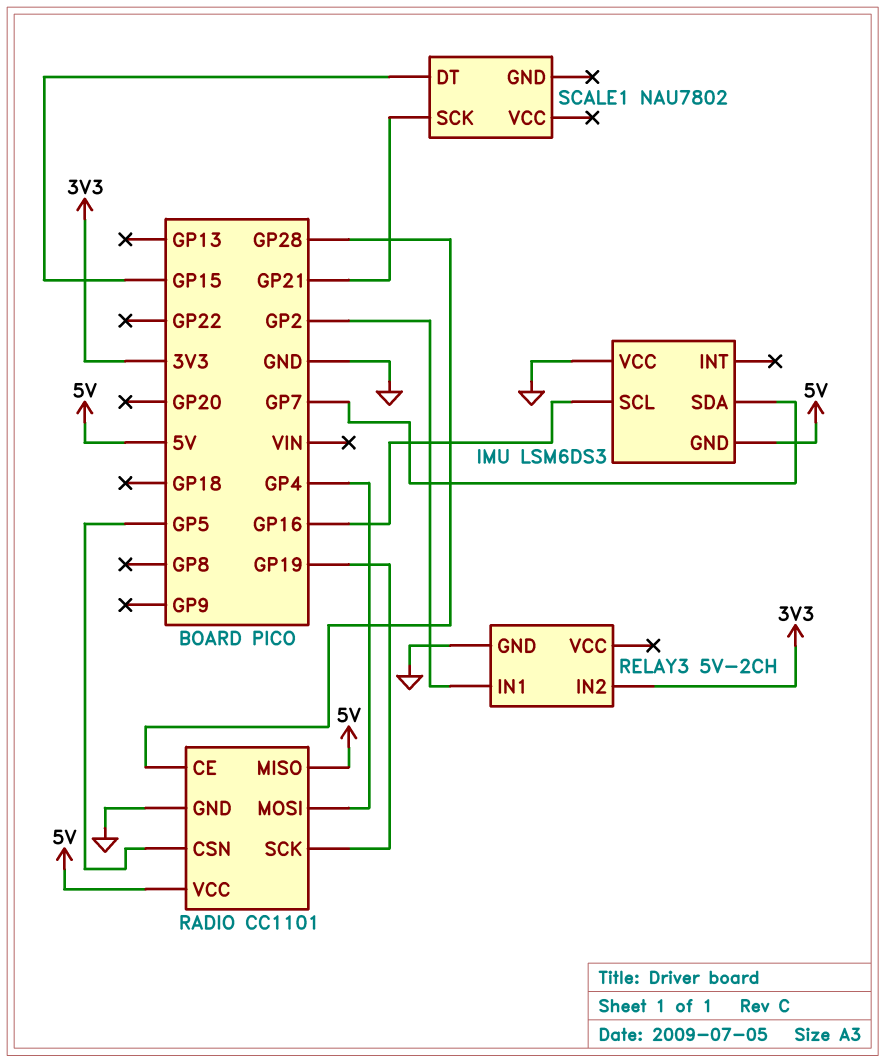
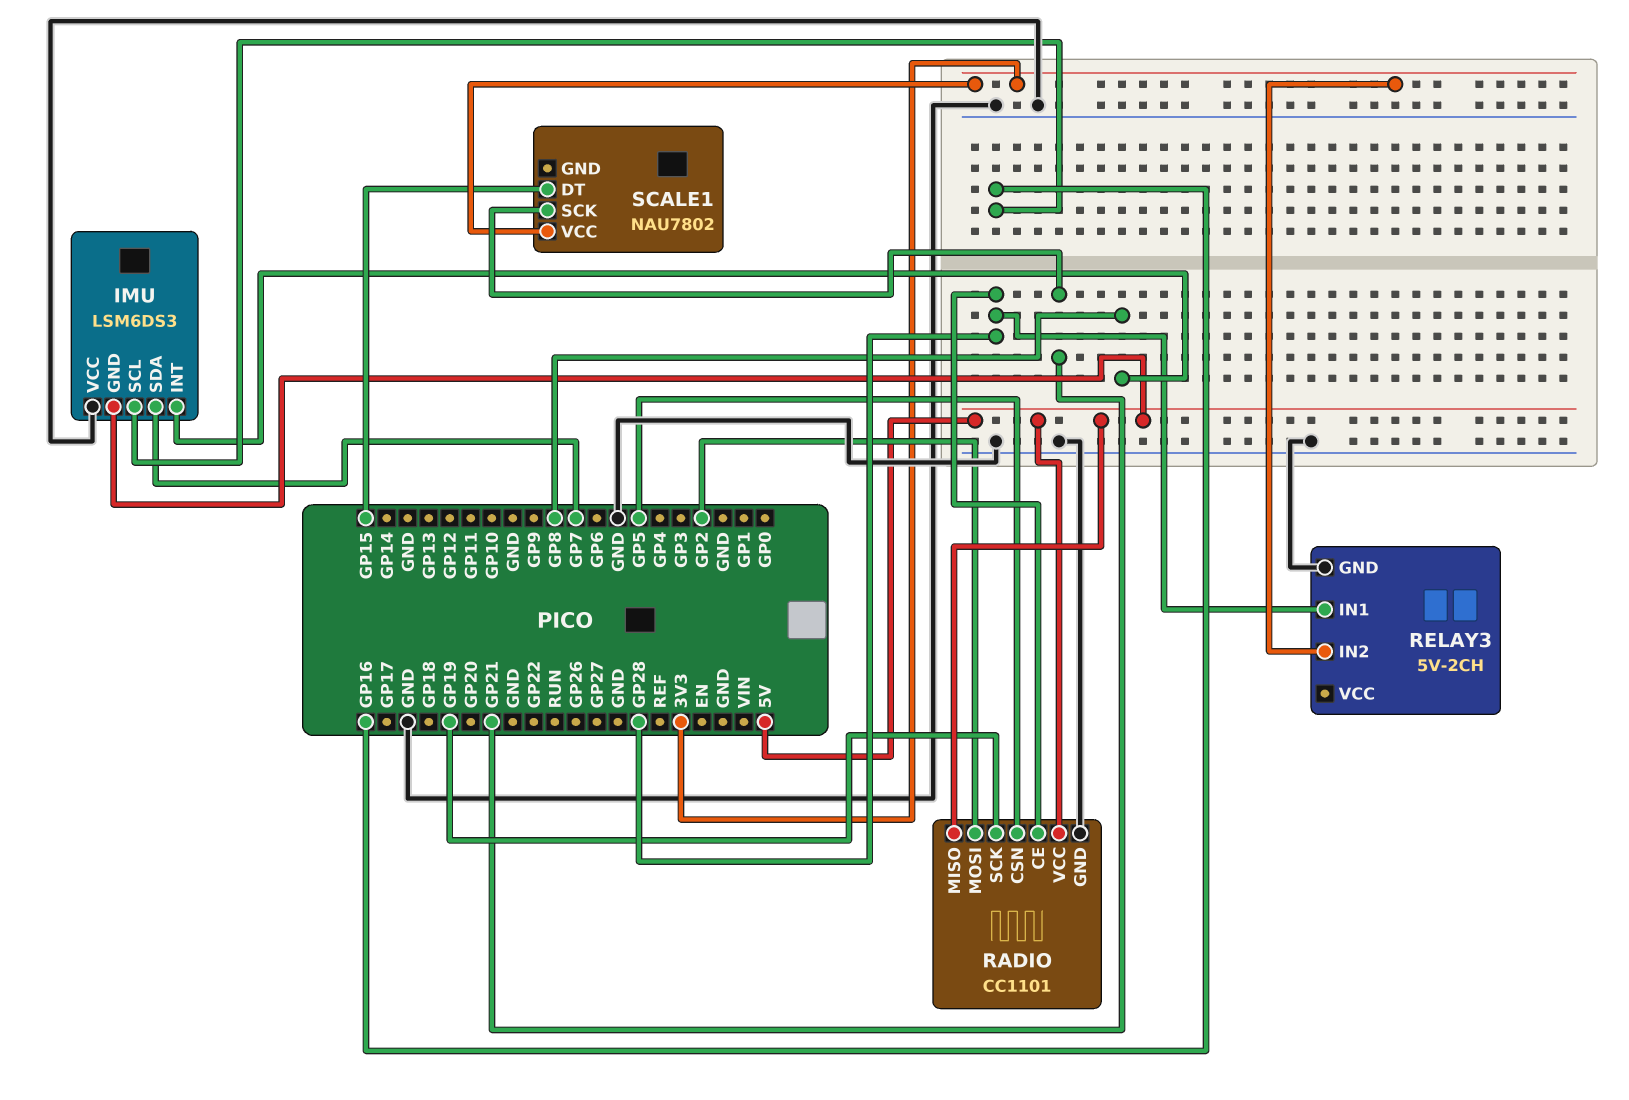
IMU pin INT: none -> GP8
RADIO pin MOSI: GP4 -> GP2
RELAY3 pin IN1: GP2 -> GP28
SCALE1 pin VCC: none -> 3V3

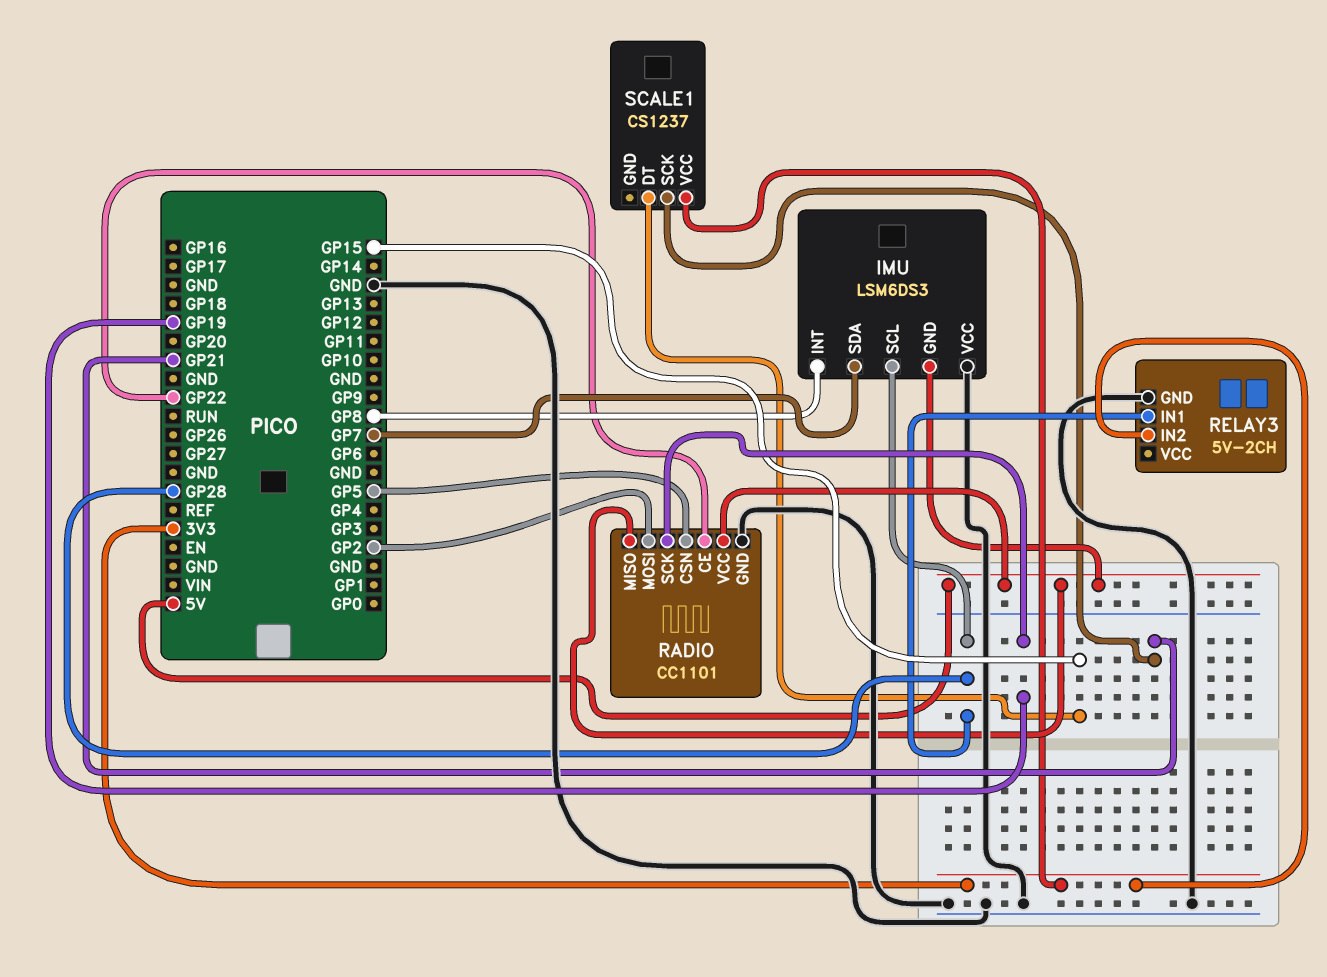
IMU pin SCL: GP16 -> GP28
RADIO pin CE: GP28 -> GP22
SCALE1: NAU7802 -> CS1237

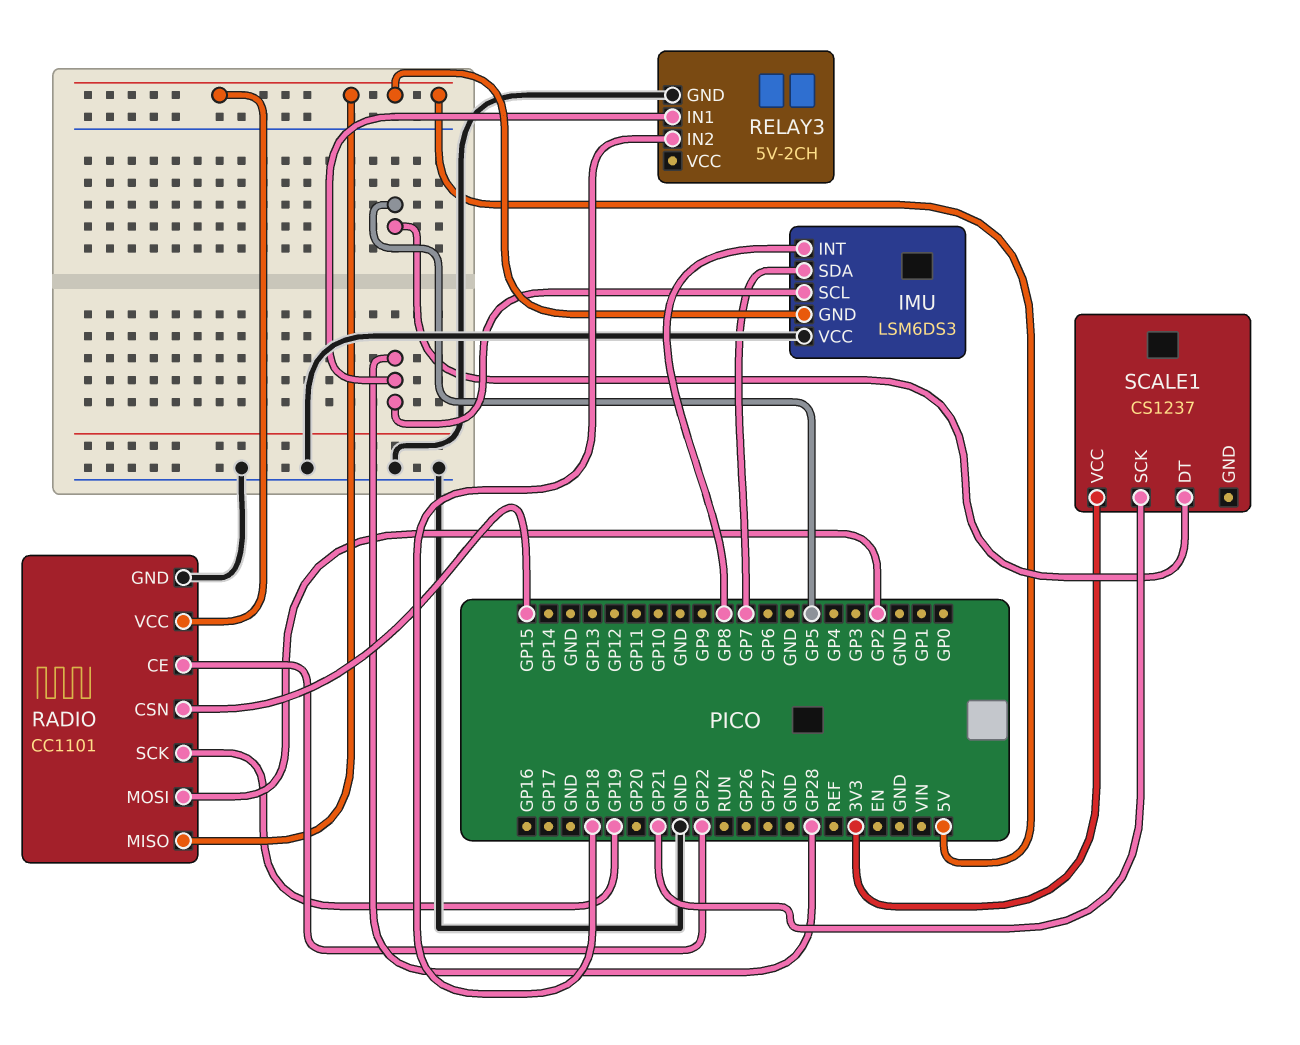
RADIO pin CSN: GP5 -> GP15
RELAY3 pin IN2: 3V3 -> GP18
SCALE1 pin DT: GP15 -> GP5

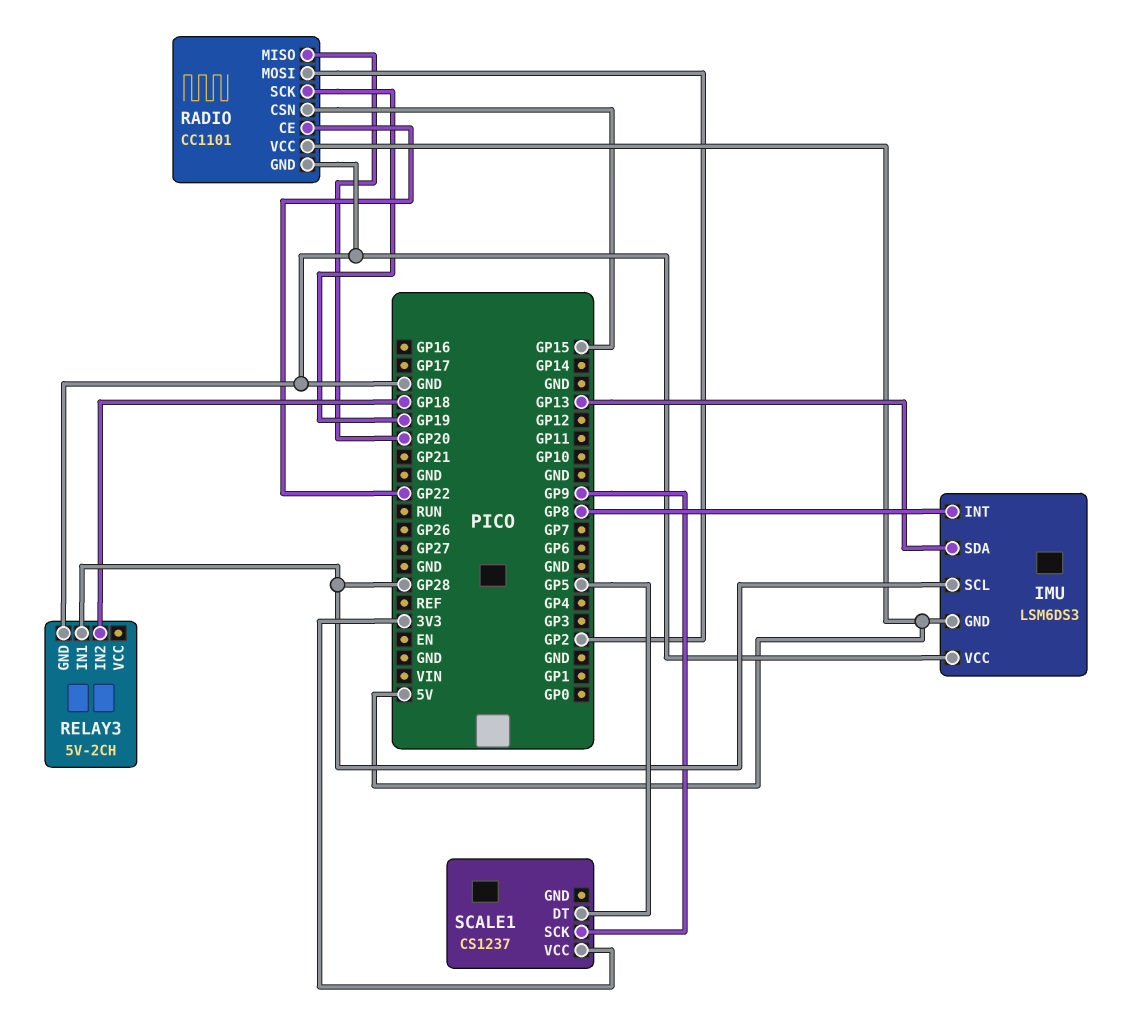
IMU pin SDA: GP7 -> GP13
RADIO pin MISO: 5V -> GP20
SCALE1 pin SCK: GP21 -> GP9

